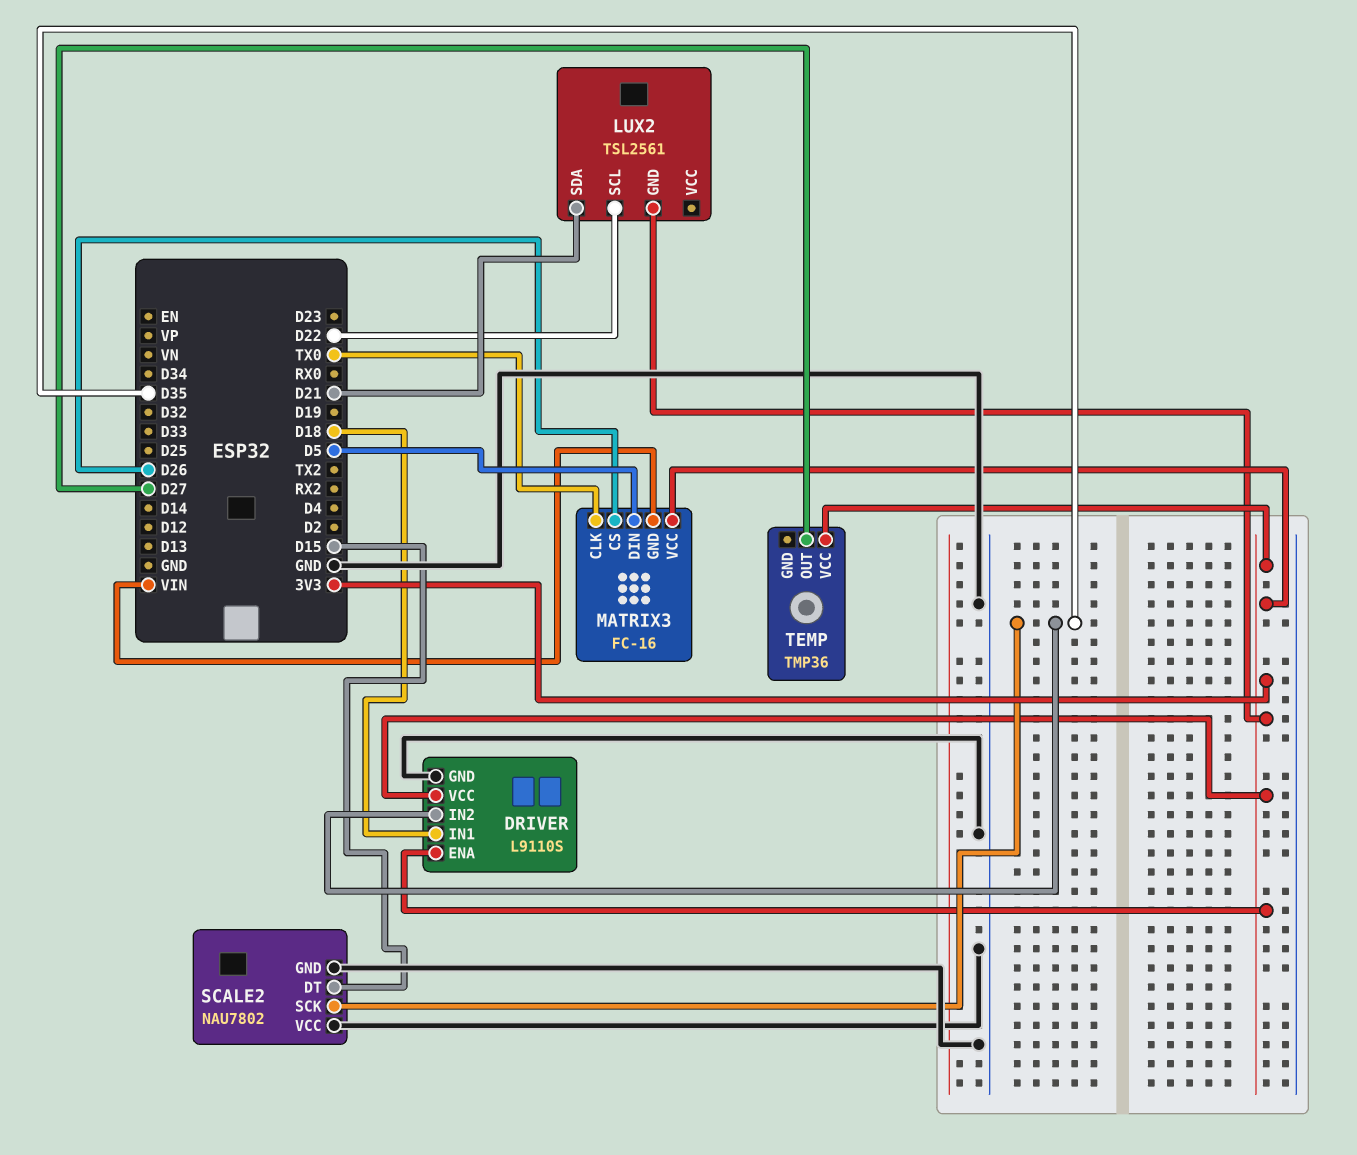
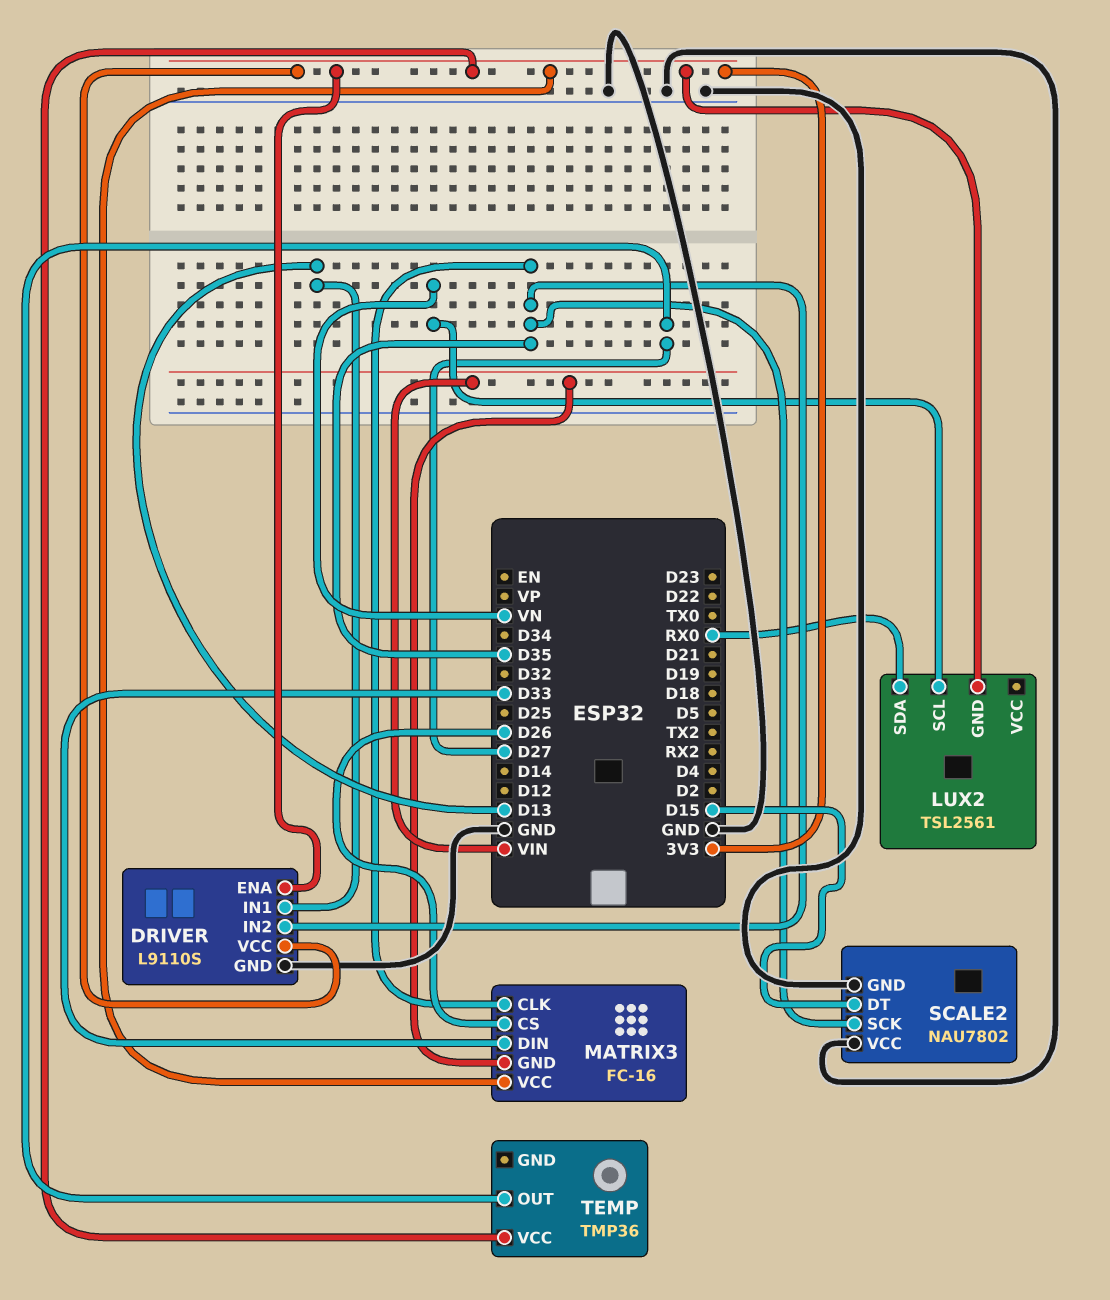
DRIVER pin IN1: D18 -> D13
LUX2 pin SCL: D22 -> VN
LUX2 pin SDA: D21 -> RX0
MATRIX3 pin CLK: TX0 -> D35
MATRIX3 pin DIN: D5 -> D33

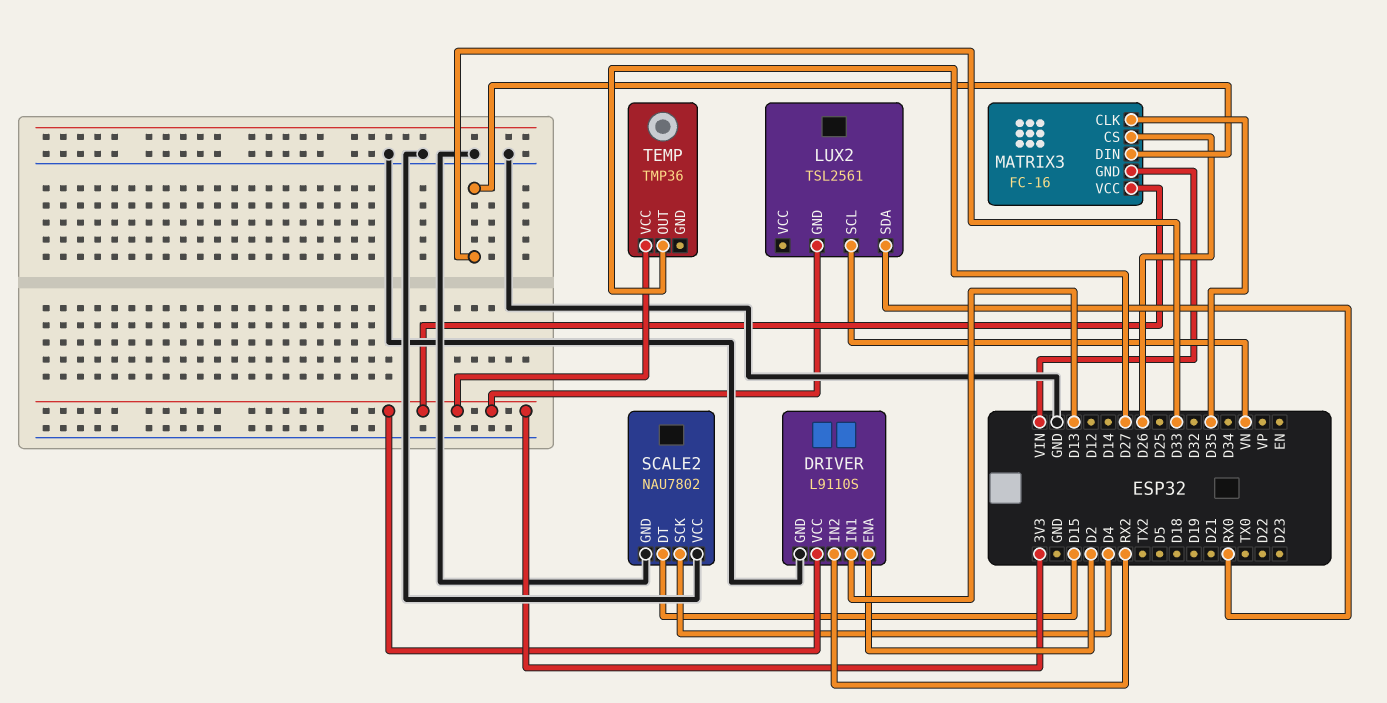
DRIVER pin ENA: 3V3 -> D2
DRIVER pin IN2: D35 -> RX2
SCALE2 pin SCK: D35 -> D4

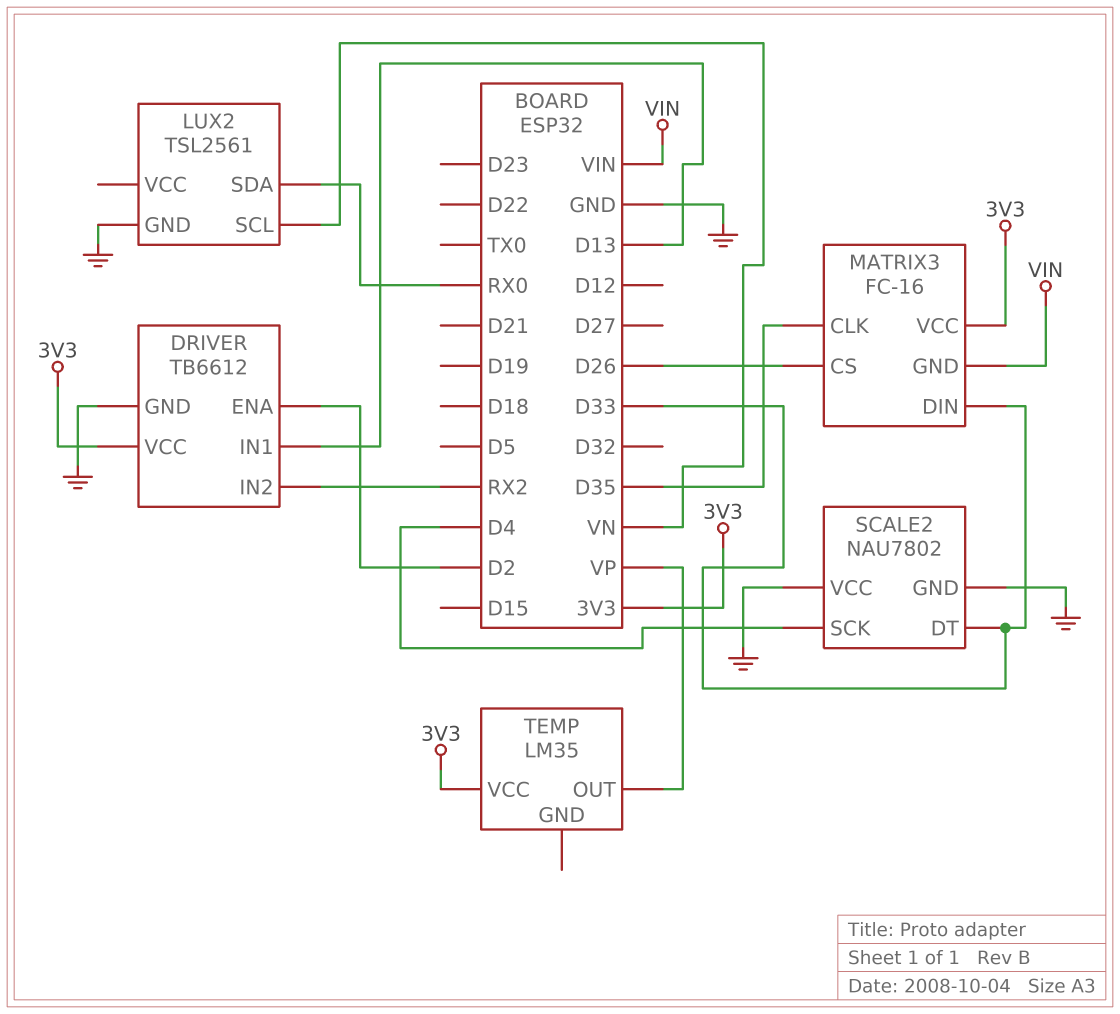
DRIVER: L9110S -> TB6612
LUX2 pin GND: 3V3 -> GND
SCALE2 pin DT: D15 -> D33
TEMP: TMP36 -> LM35
TEMP pin OUT: D27 -> VP

